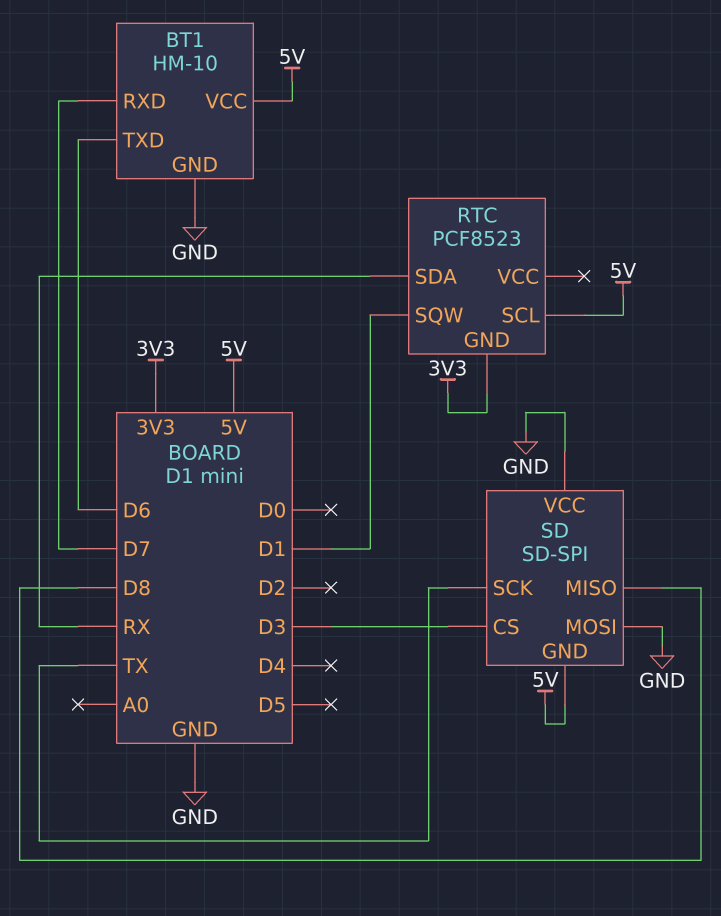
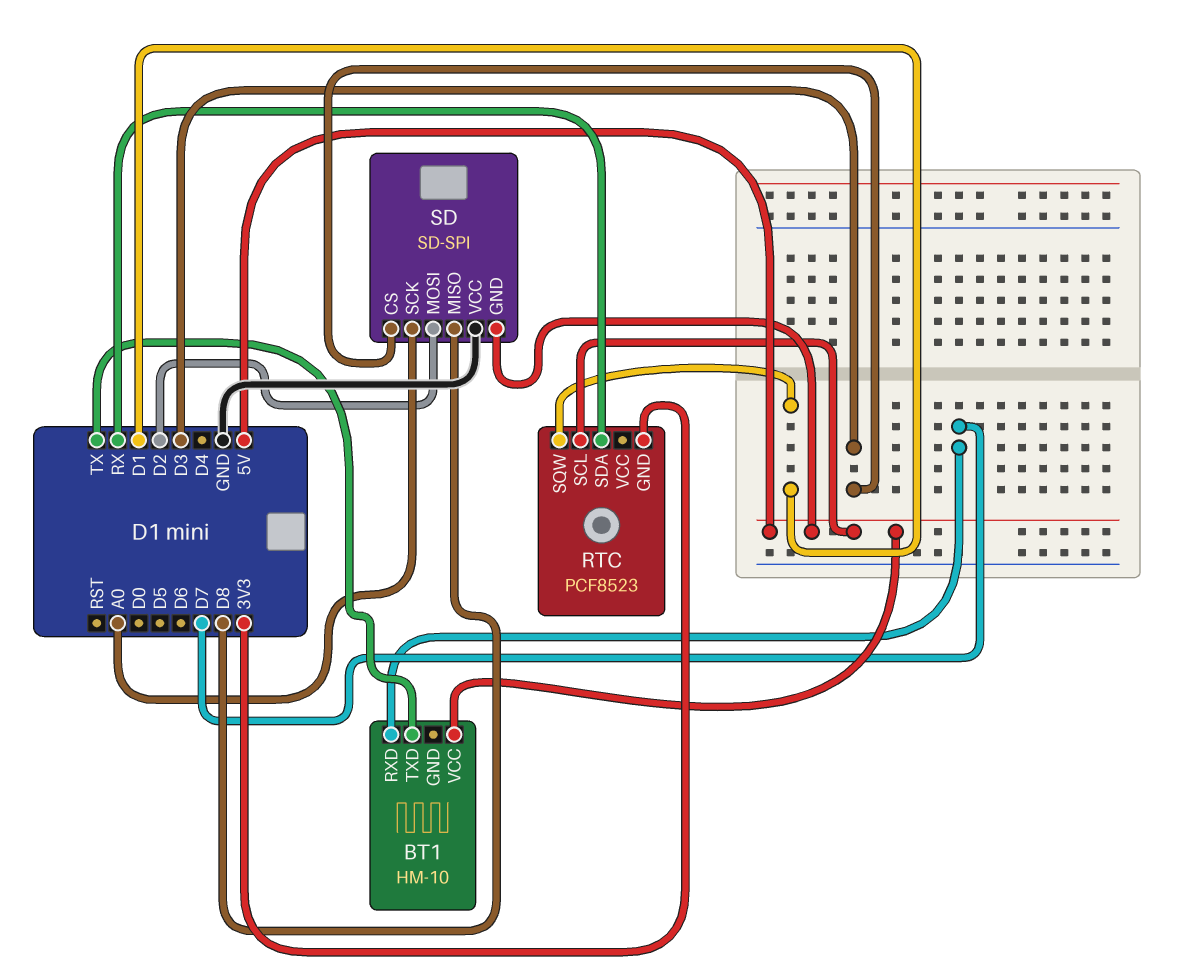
BT1 pin GND: GND -> none
BT1 pin TXD: D6 -> TX
SD pin MOSI: GND -> D2
SD pin SCK: TX -> A0

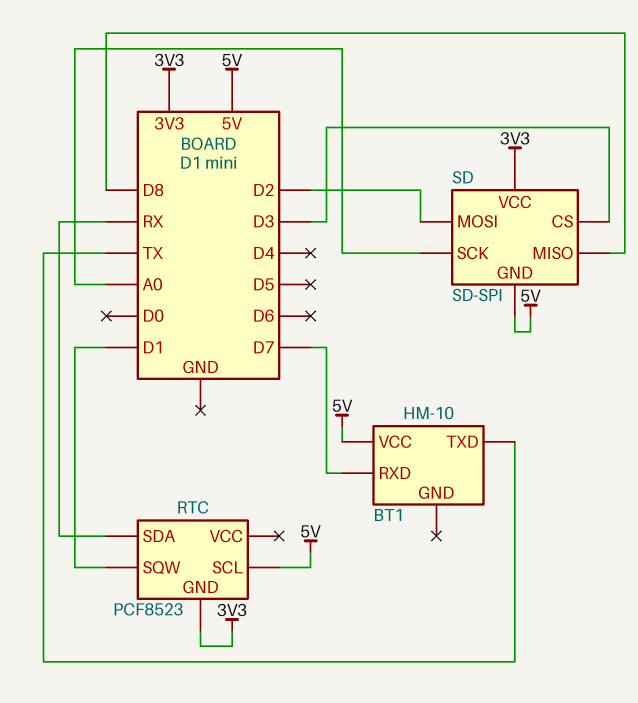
SD pin VCC: GND -> 3V3

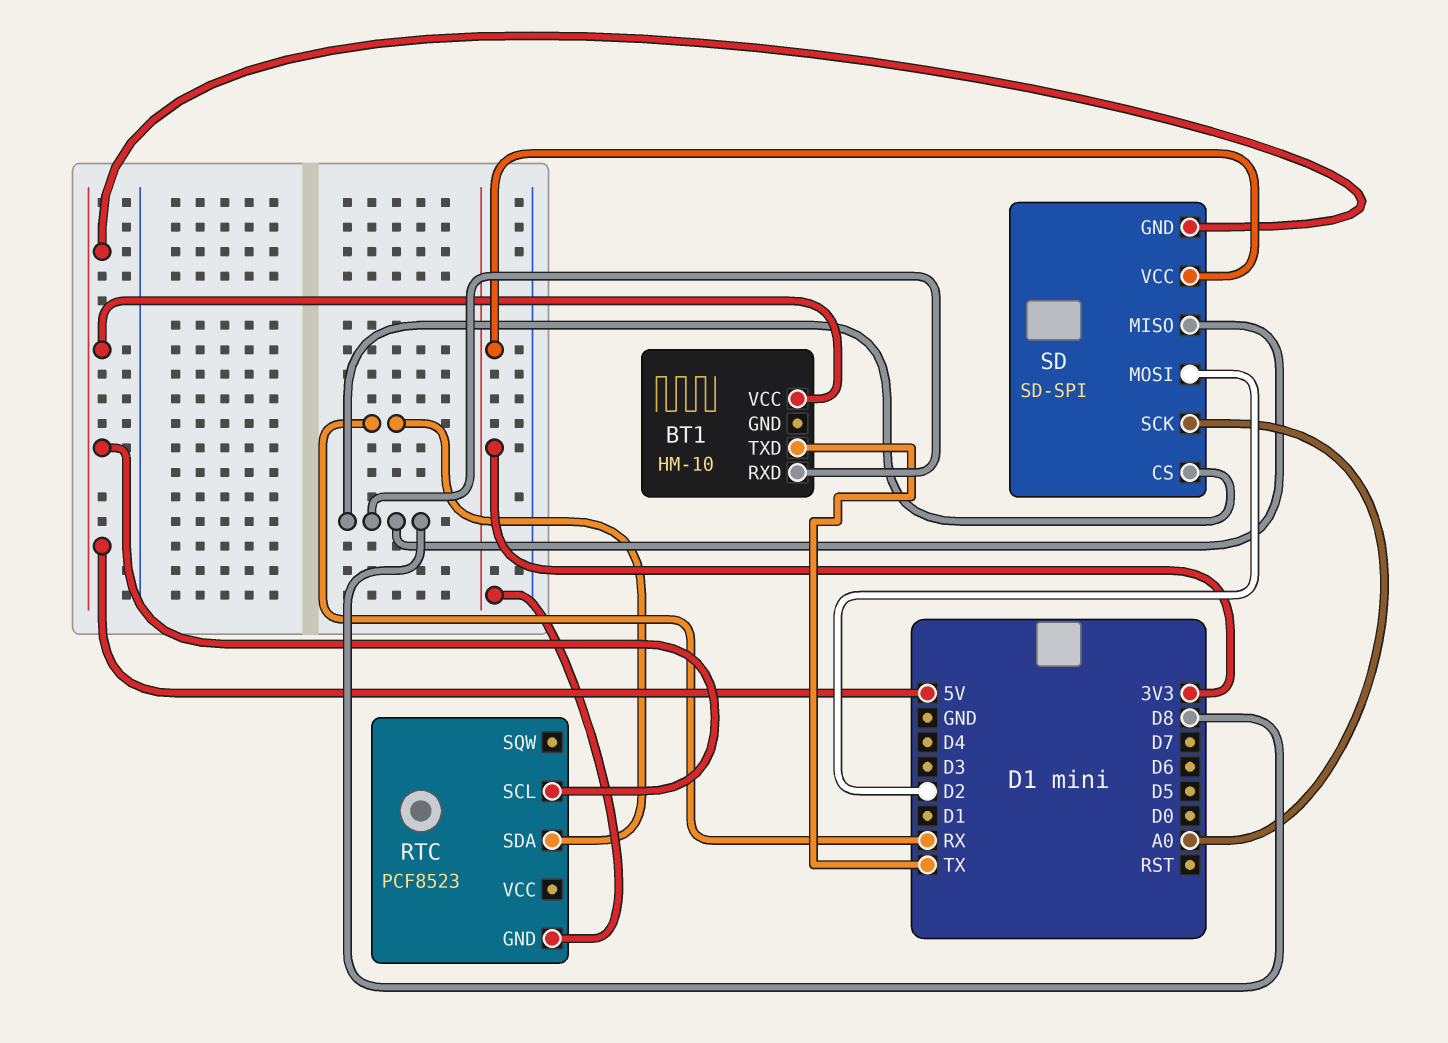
BT1 pin RXD: D7 -> D8
RTC pin SQW: D1 -> none
SD pin CS: D3 -> D8

